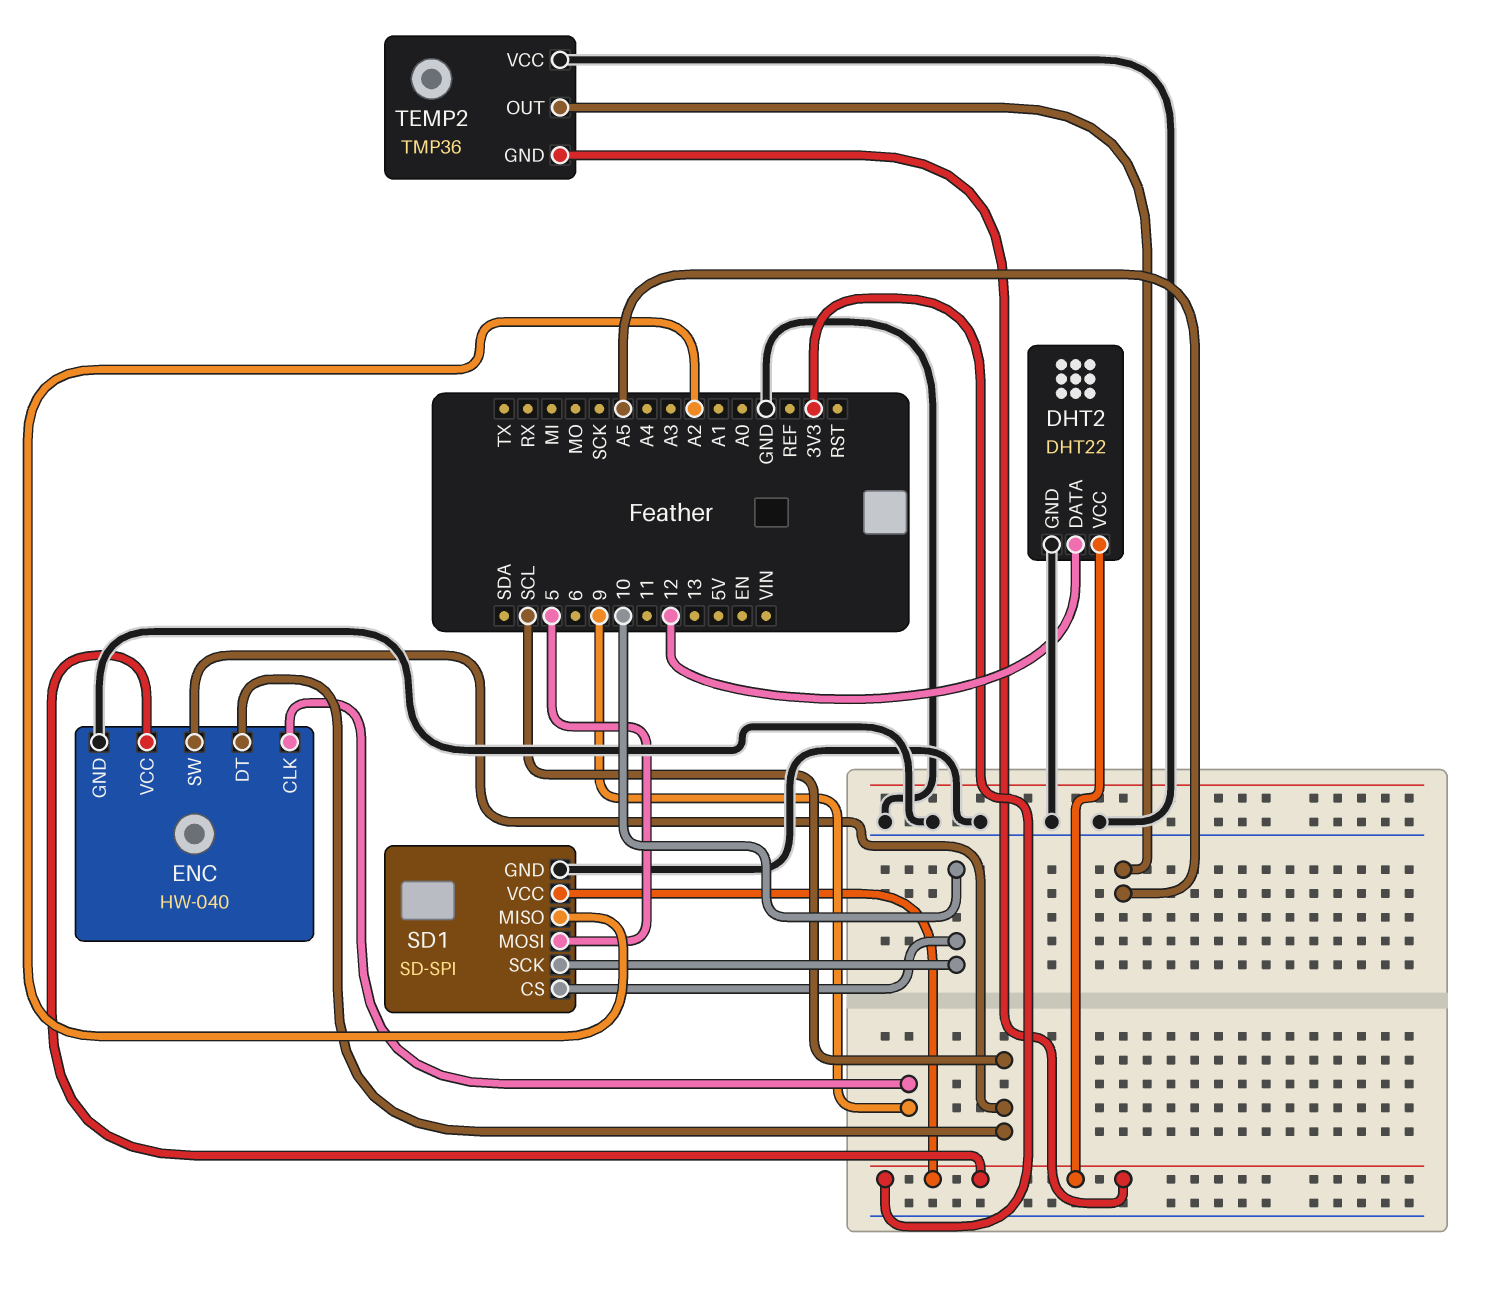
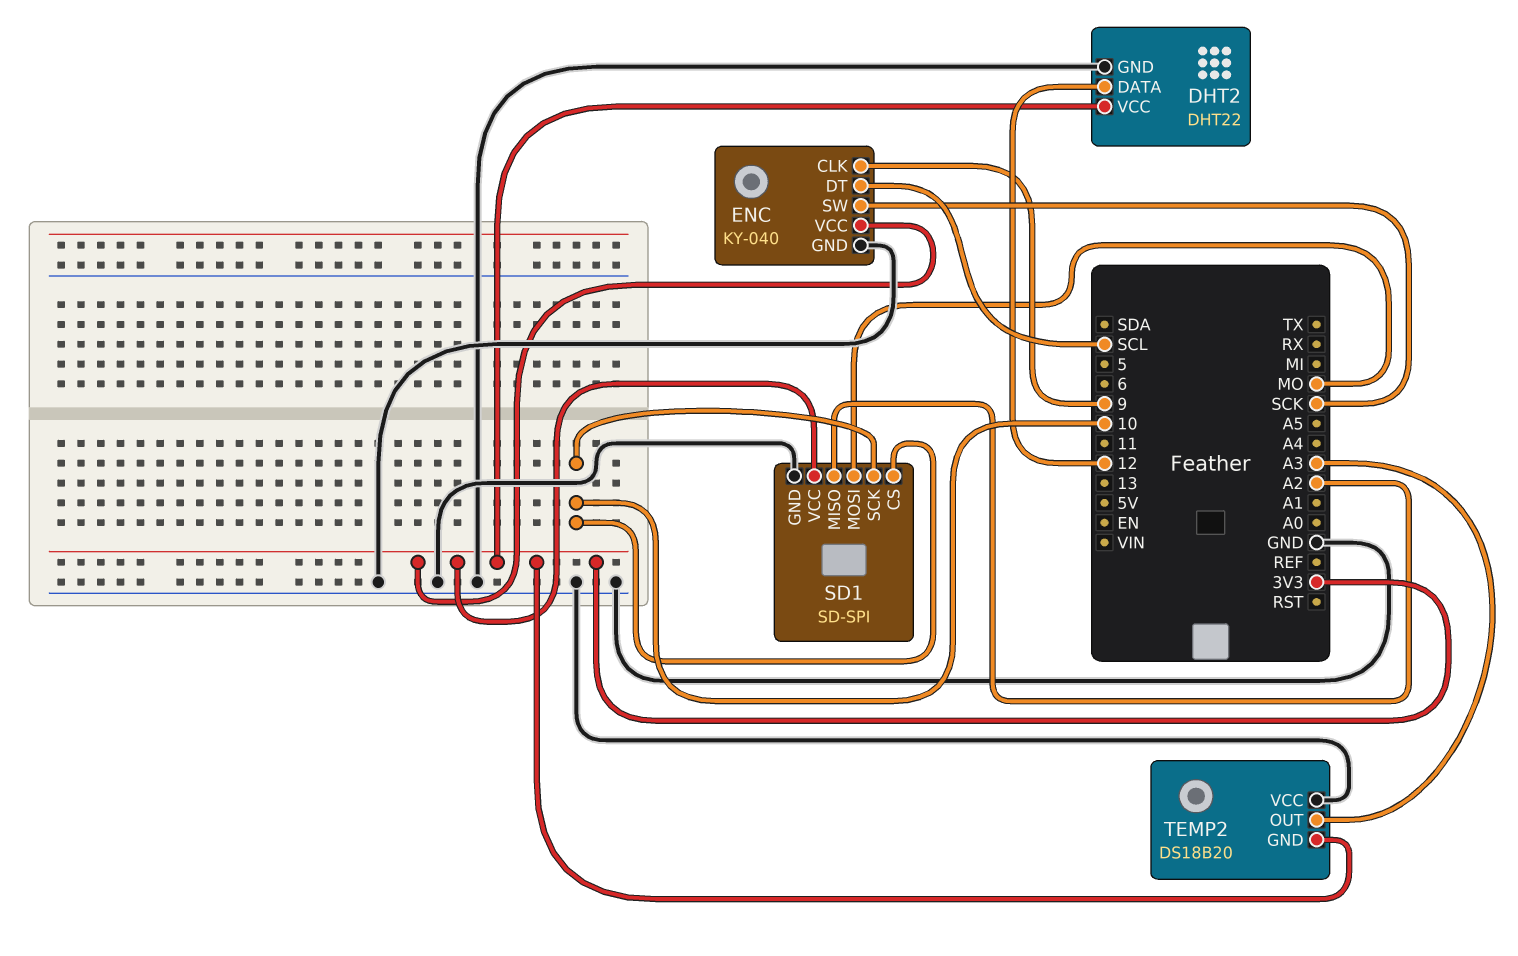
ENC: HW-040 -> KY-040
ENC pin SW: SCL -> SCK
SD1 pin MOSI: 5 -> MO
TEMP2: TMP36 -> DS18B20
TEMP2 pin OUT: A5 -> A3

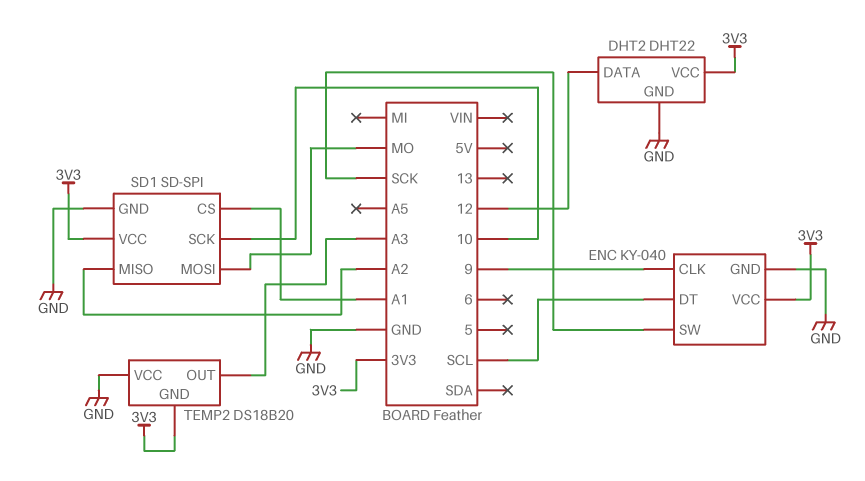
SD1 pin CS: 10 -> A1

